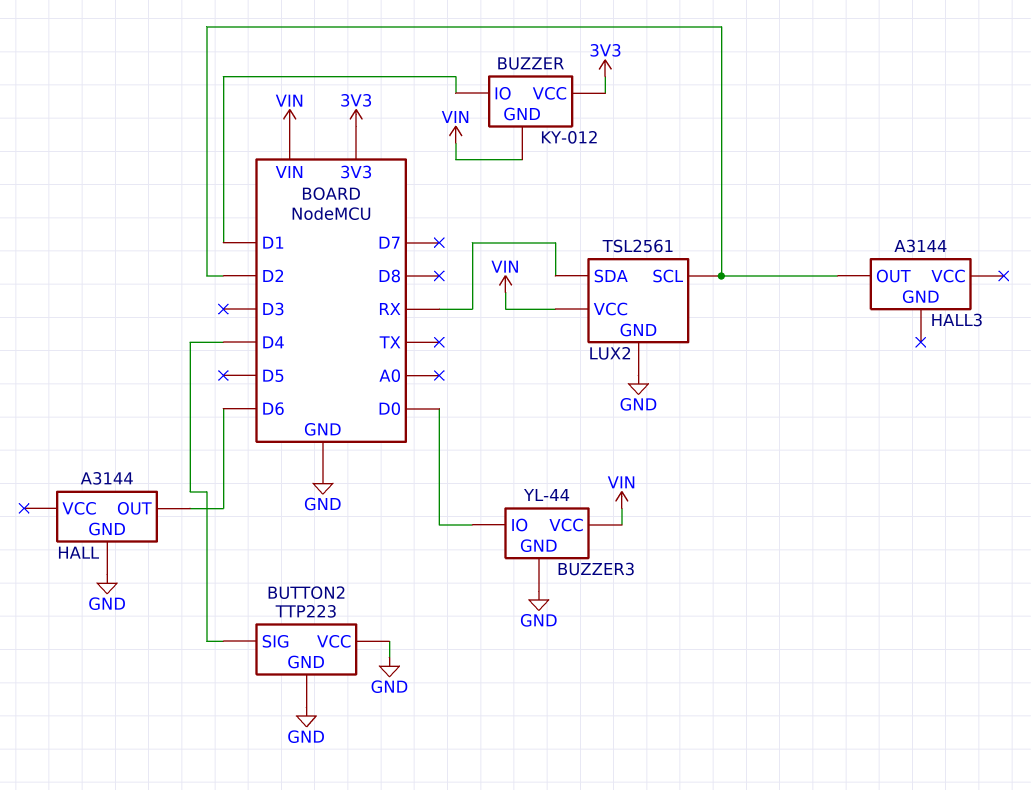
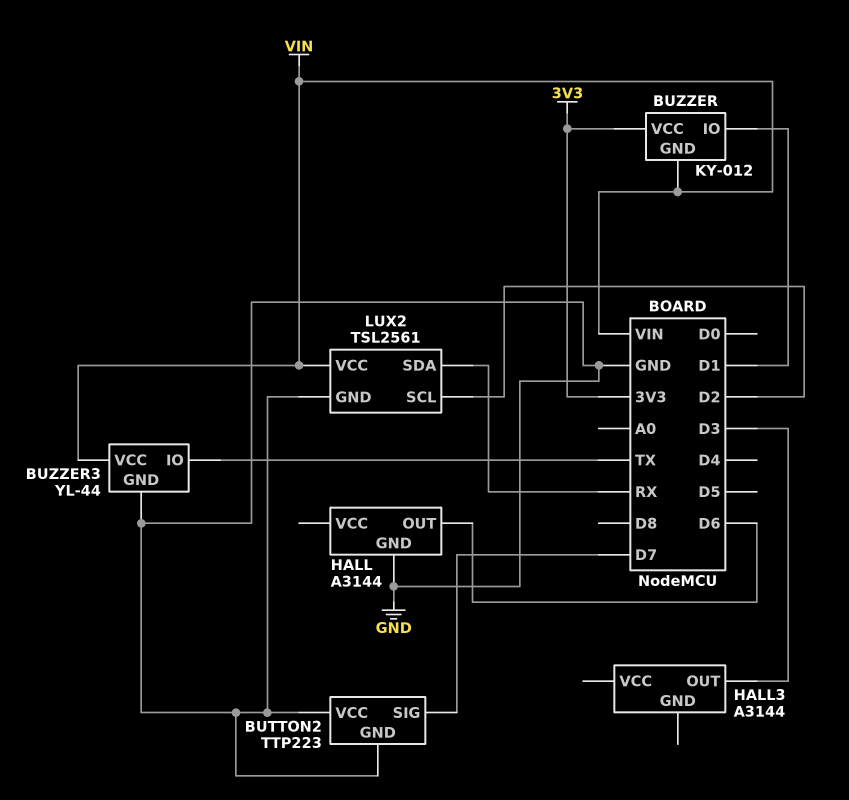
BUTTON2 pin SIG: D4 -> D7
BUZZER3 pin IO: D0 -> TX
HALL3 pin OUT: D2 -> D3

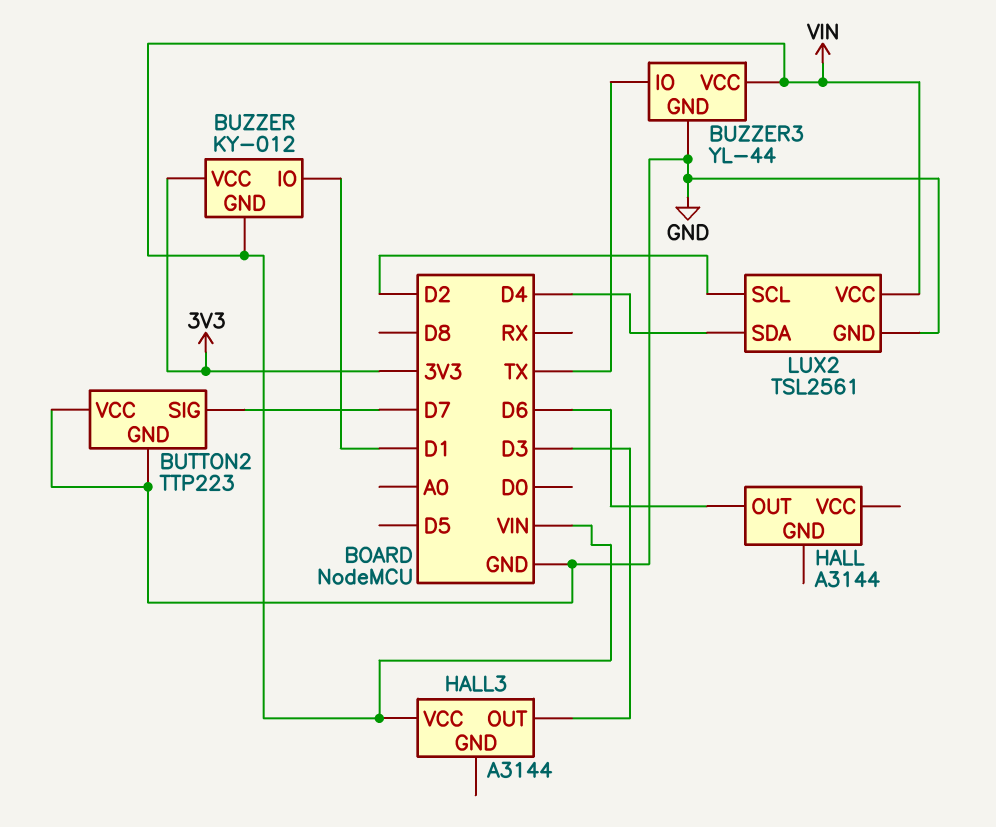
HALL pin GND: GND -> none
HALL3 pin VCC: none -> VIN
LUX2 pin SDA: RX -> D4

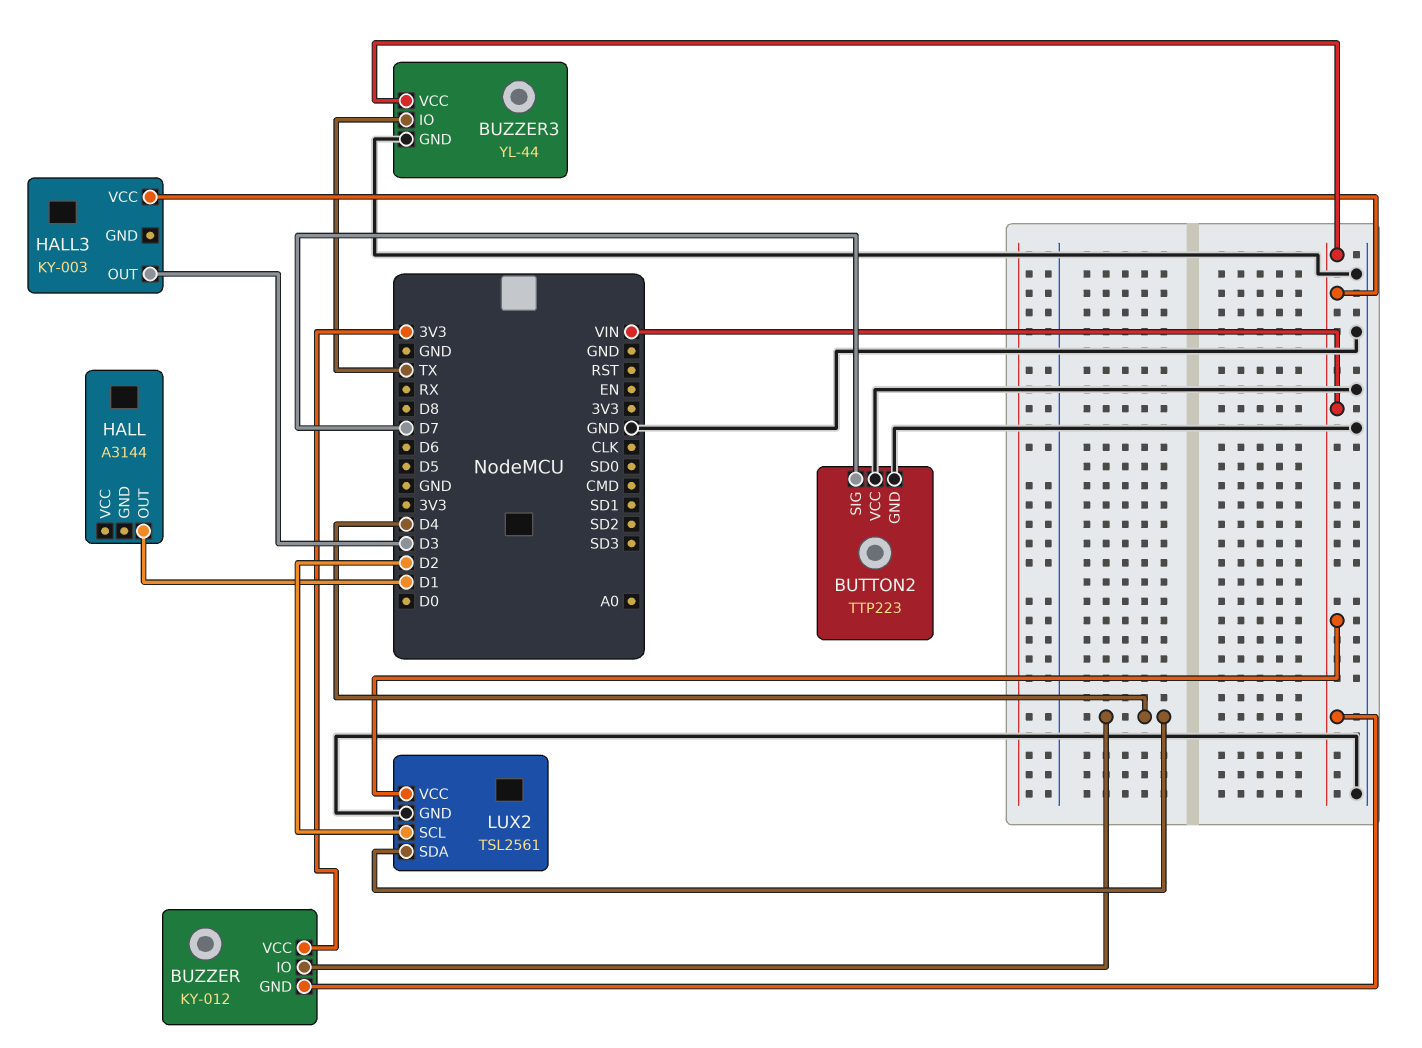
BUZZER pin IO: D1 -> D4
HALL pin OUT: D6 -> D1
HALL3: A3144 -> KY-003

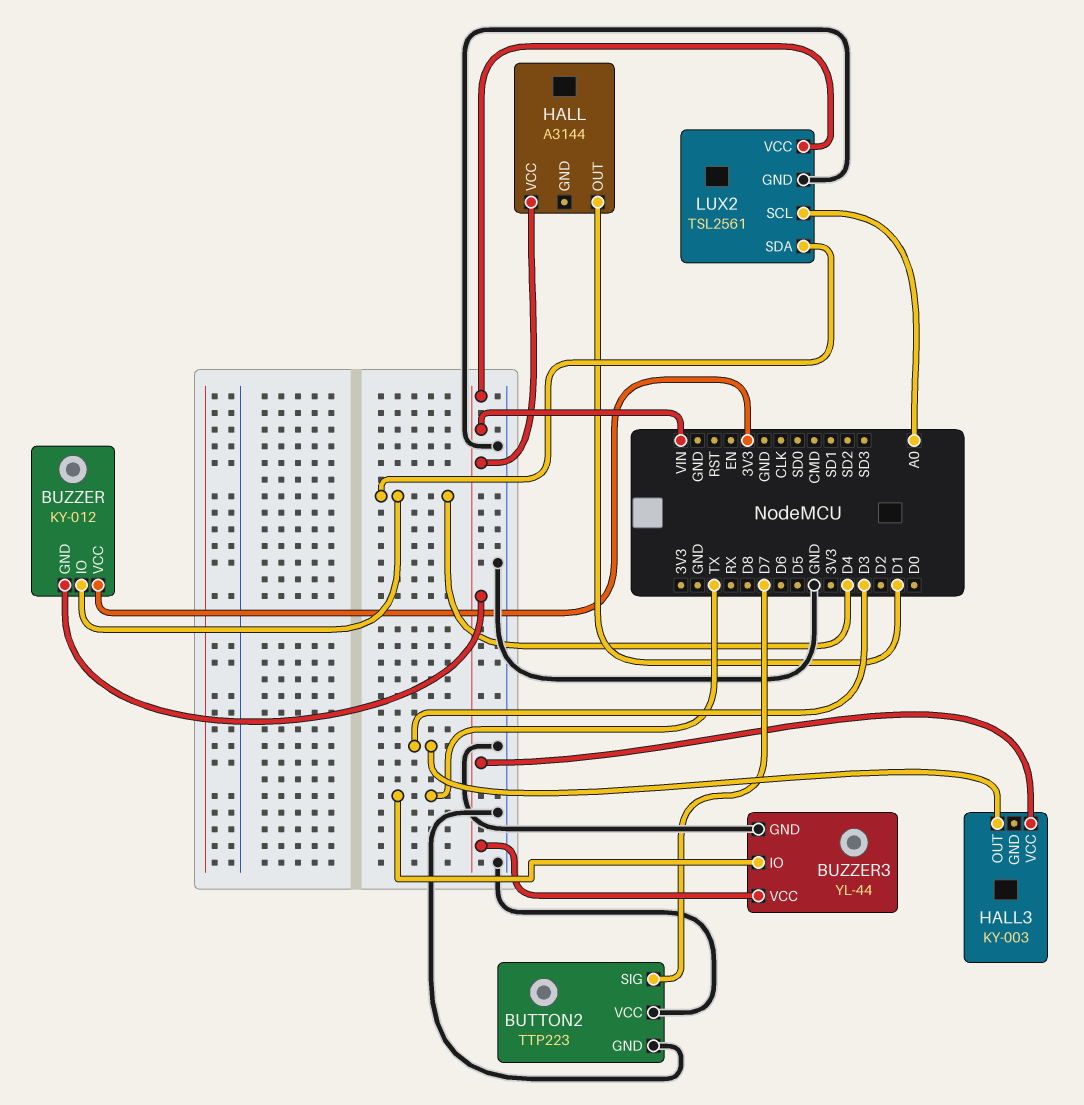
HALL pin VCC: none -> VIN
LUX2 pin SCL: D2 -> A0

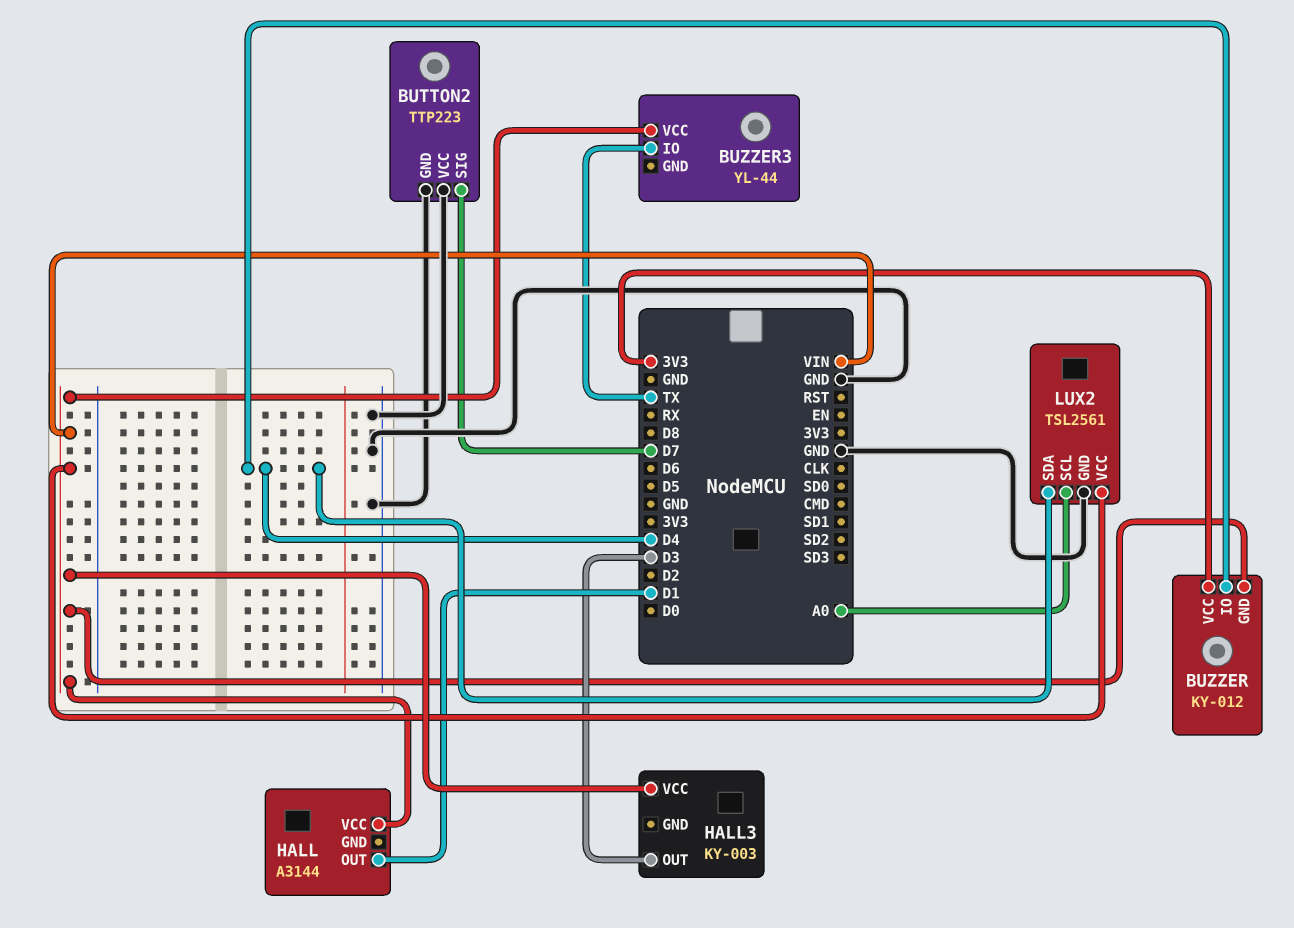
BUZZER3 pin GND: GND -> none

